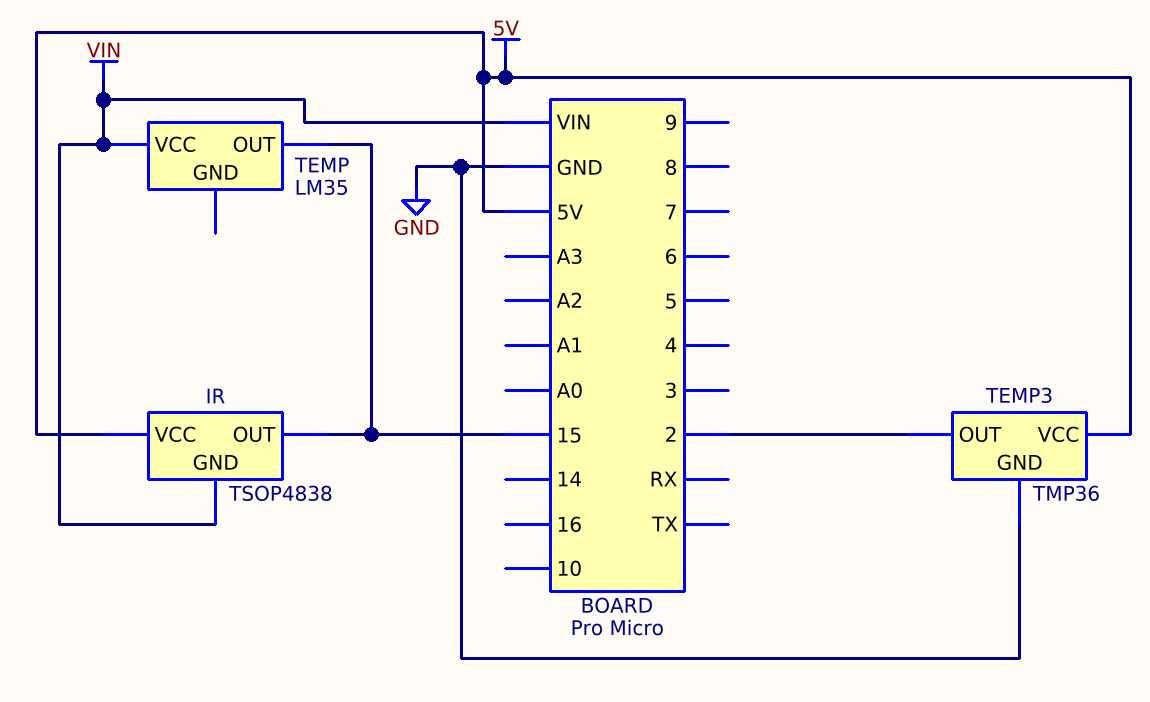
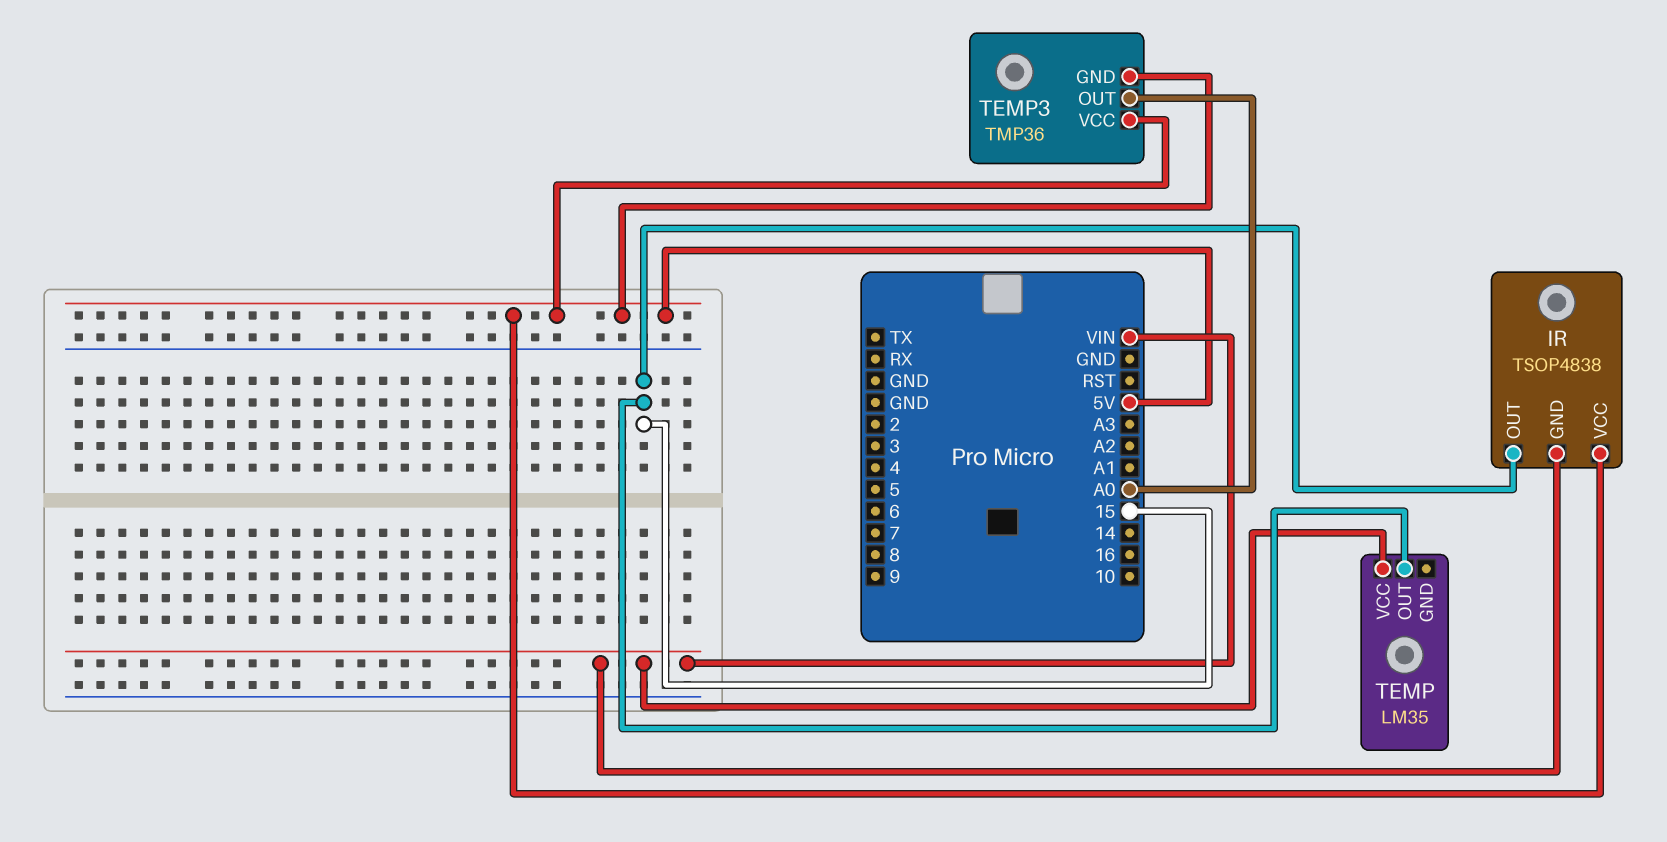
TEMP3 pin GND: GND -> 5V
TEMP3 pin OUT: 2 -> A0

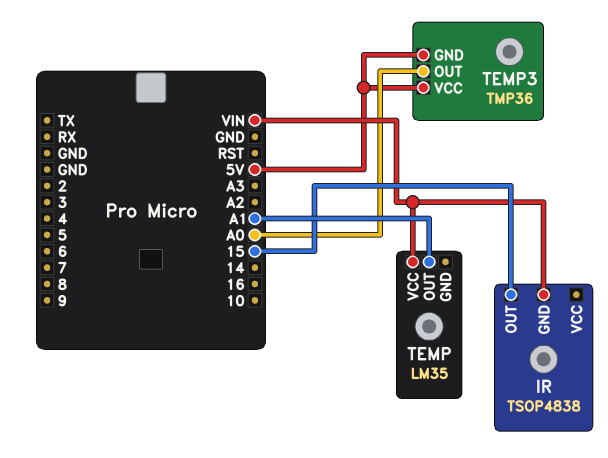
IR pin VCC: 5V -> none
TEMP pin OUT: 15 -> A1

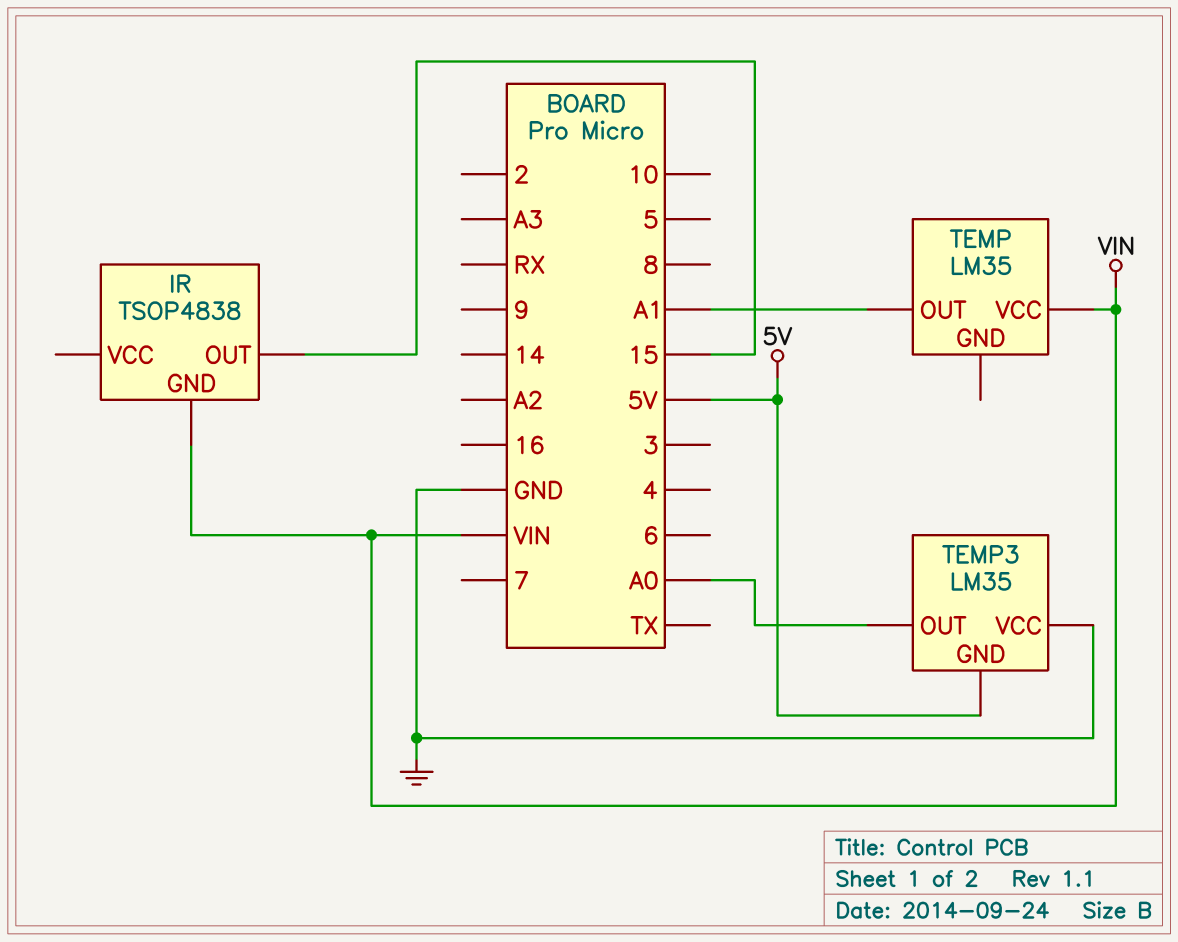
TEMP3: TMP36 -> LM35
TEMP3 pin VCC: 5V -> GND

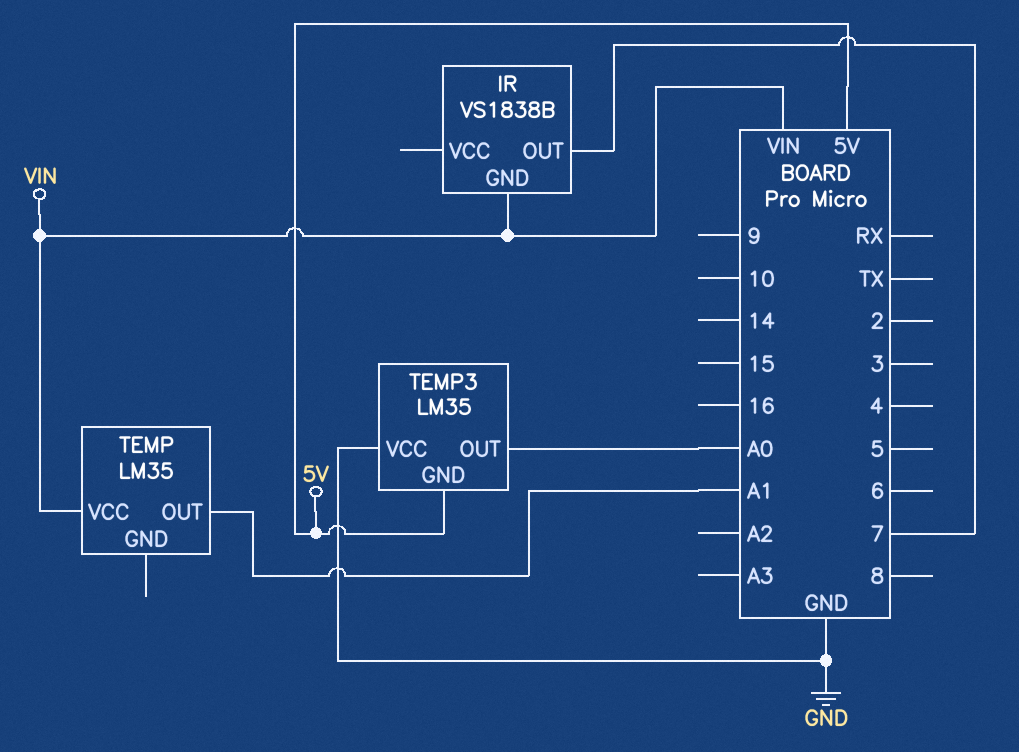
IR: TSOP4838 -> VS1838B
IR pin OUT: 15 -> 7

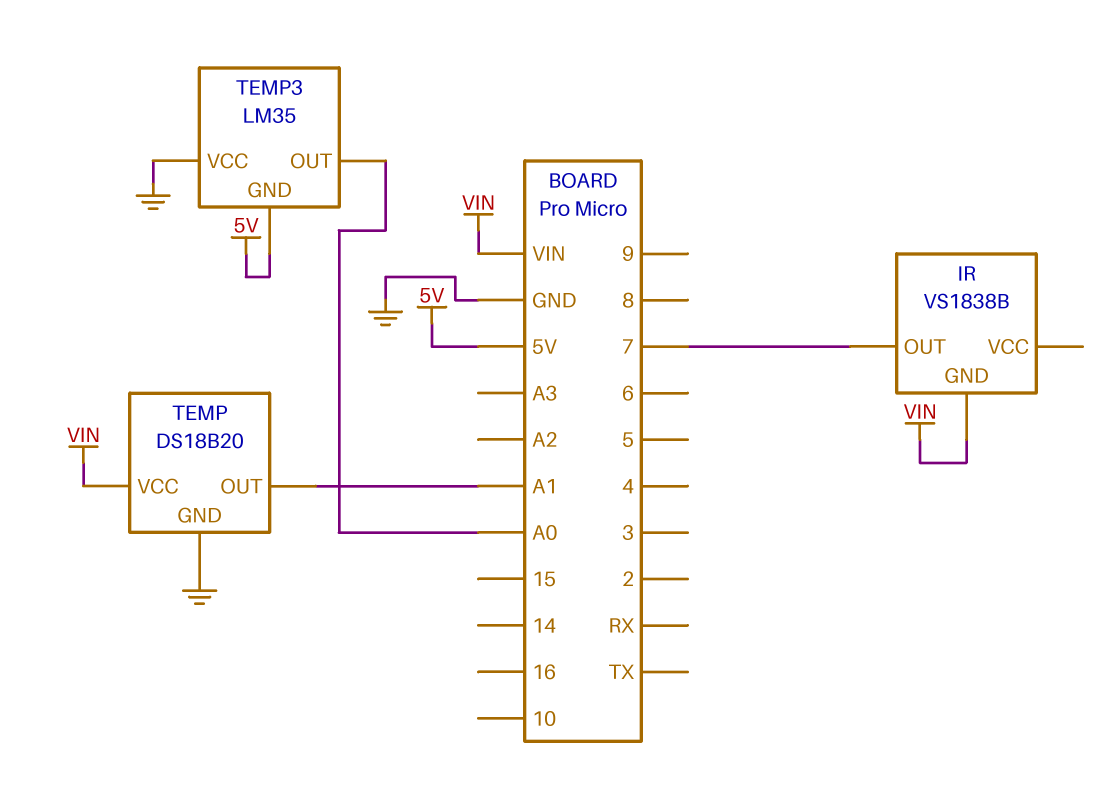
TEMP: LM35 -> DS18B20
TEMP pin GND: none -> GND

